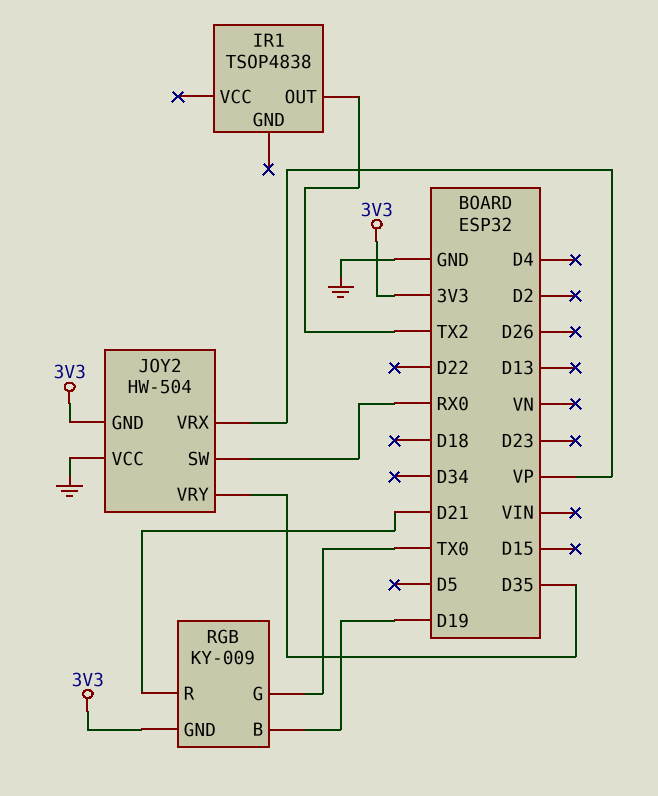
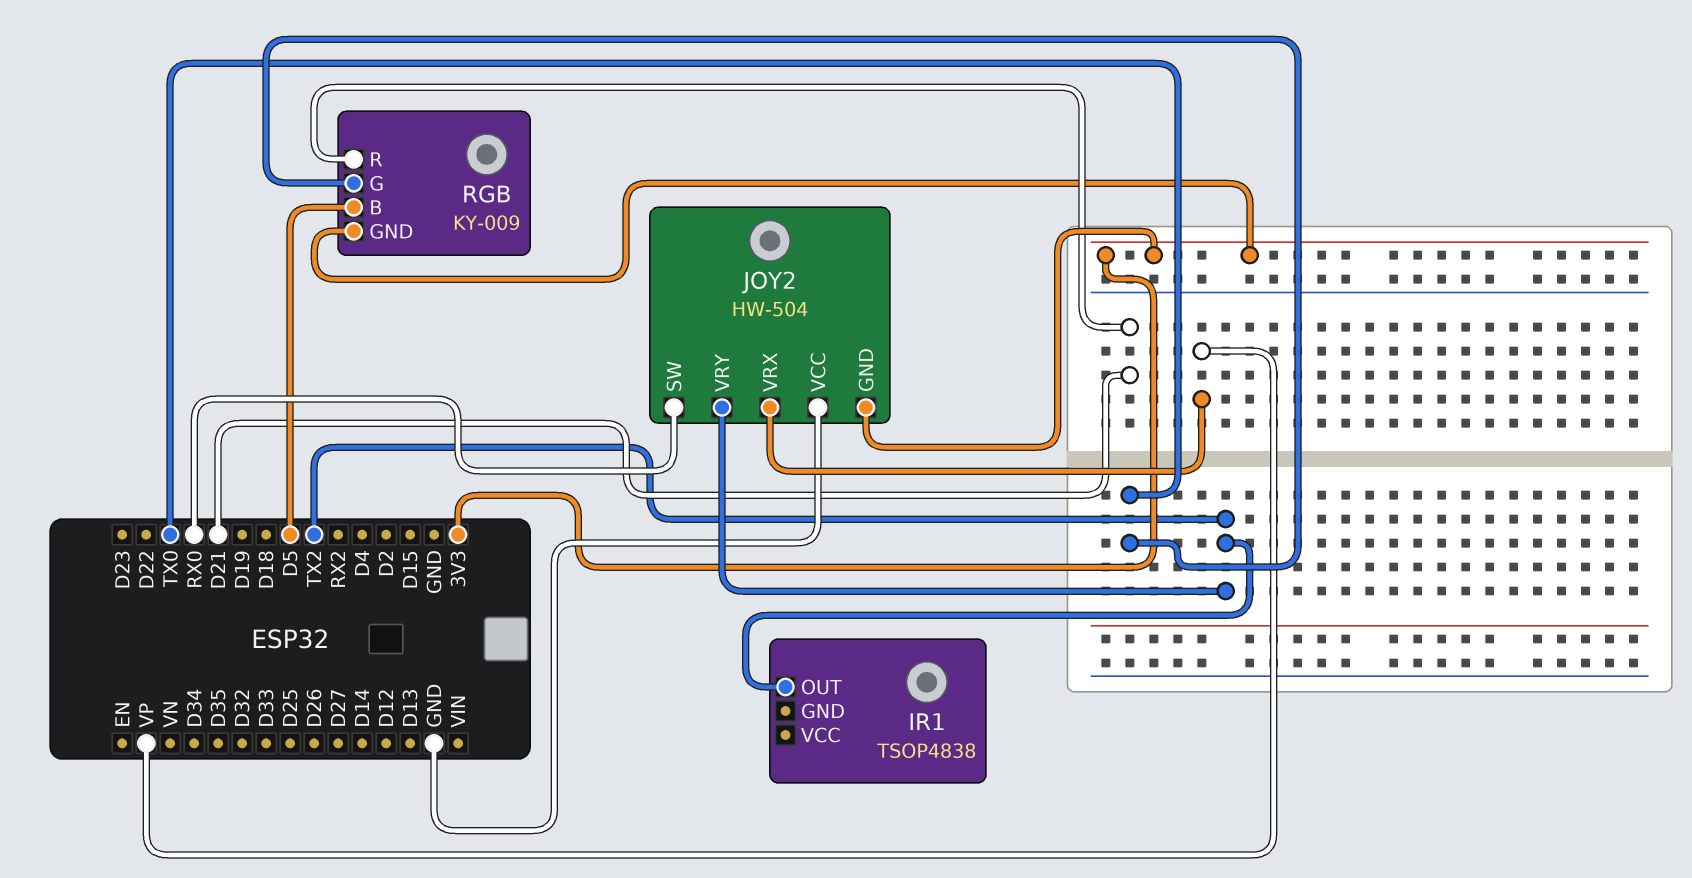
JOY2 pin VRY: D35 -> TX2
RGB pin B: D19 -> D5

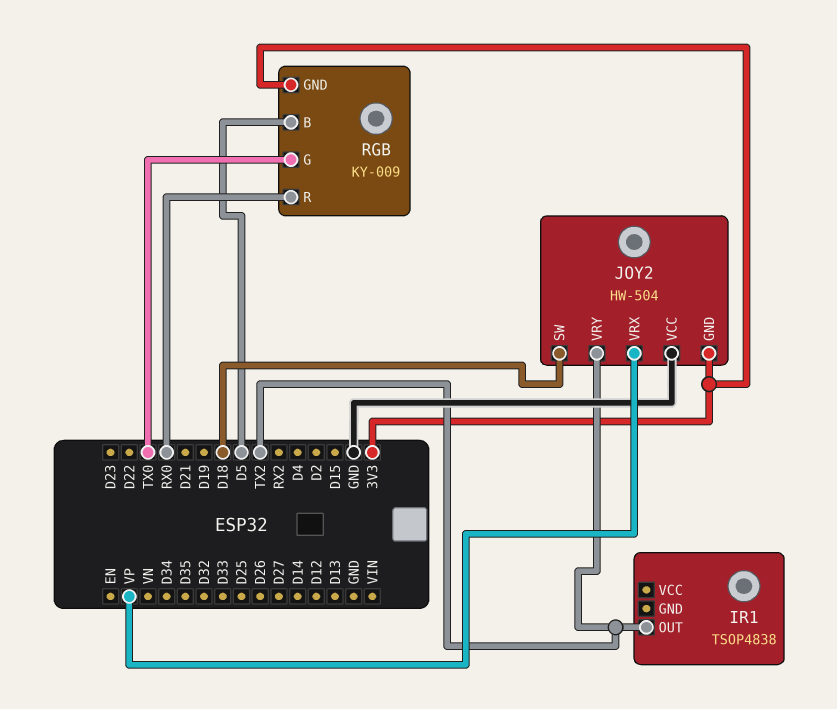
JOY2 pin SW: RX0 -> D18
RGB pin R: D21 -> RX0

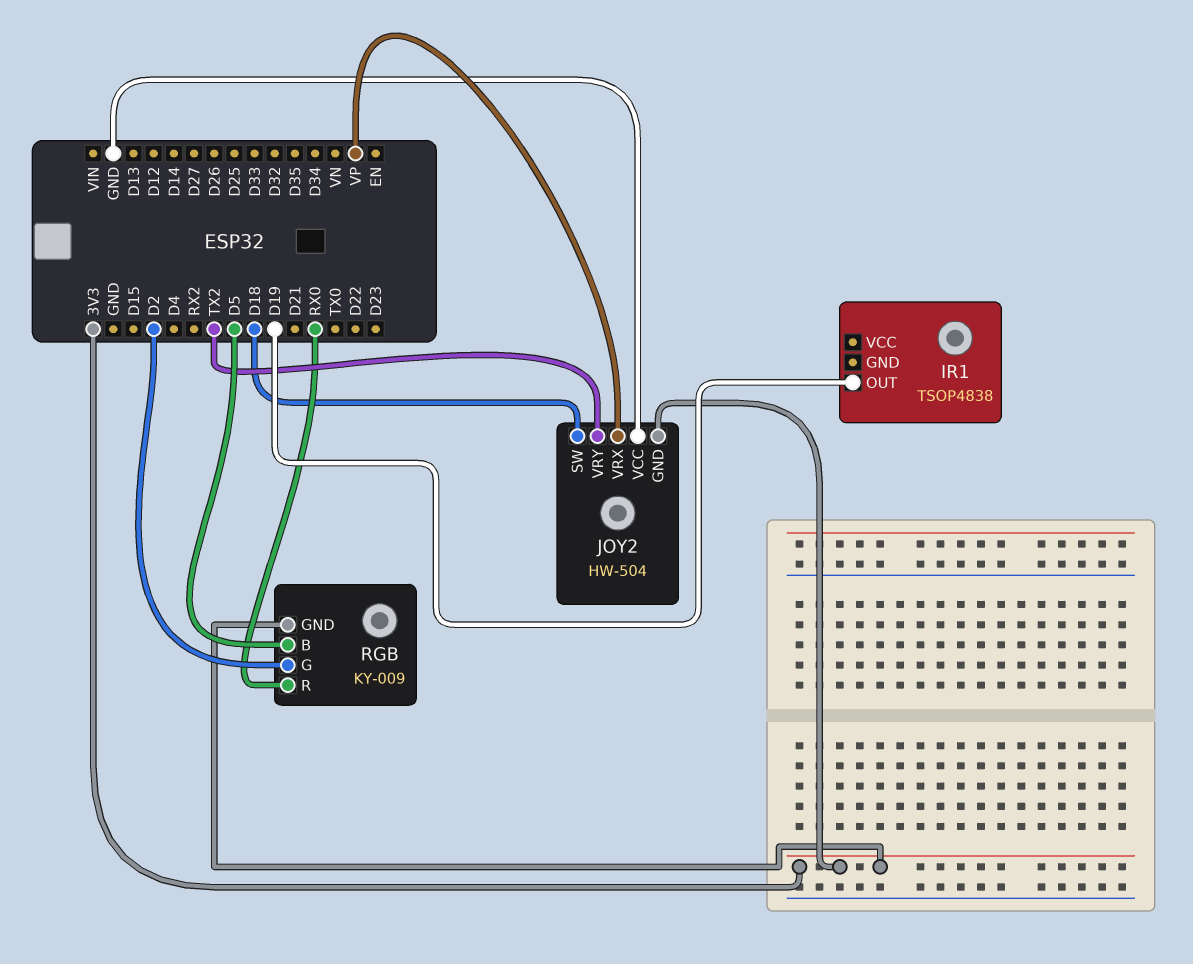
IR1 pin OUT: TX2 -> D19
RGB pin G: TX0 -> D2

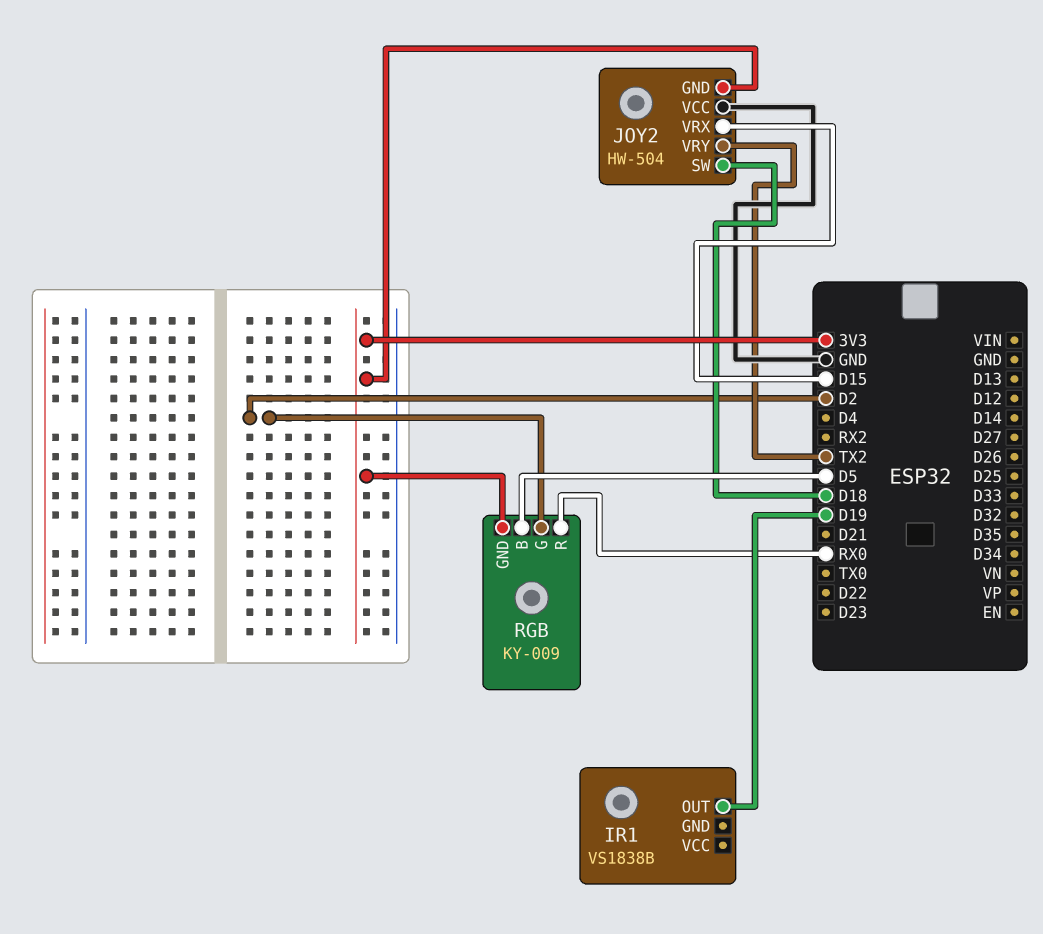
IR1: TSOP4838 -> VS1838B
JOY2 pin VRX: VP -> D15

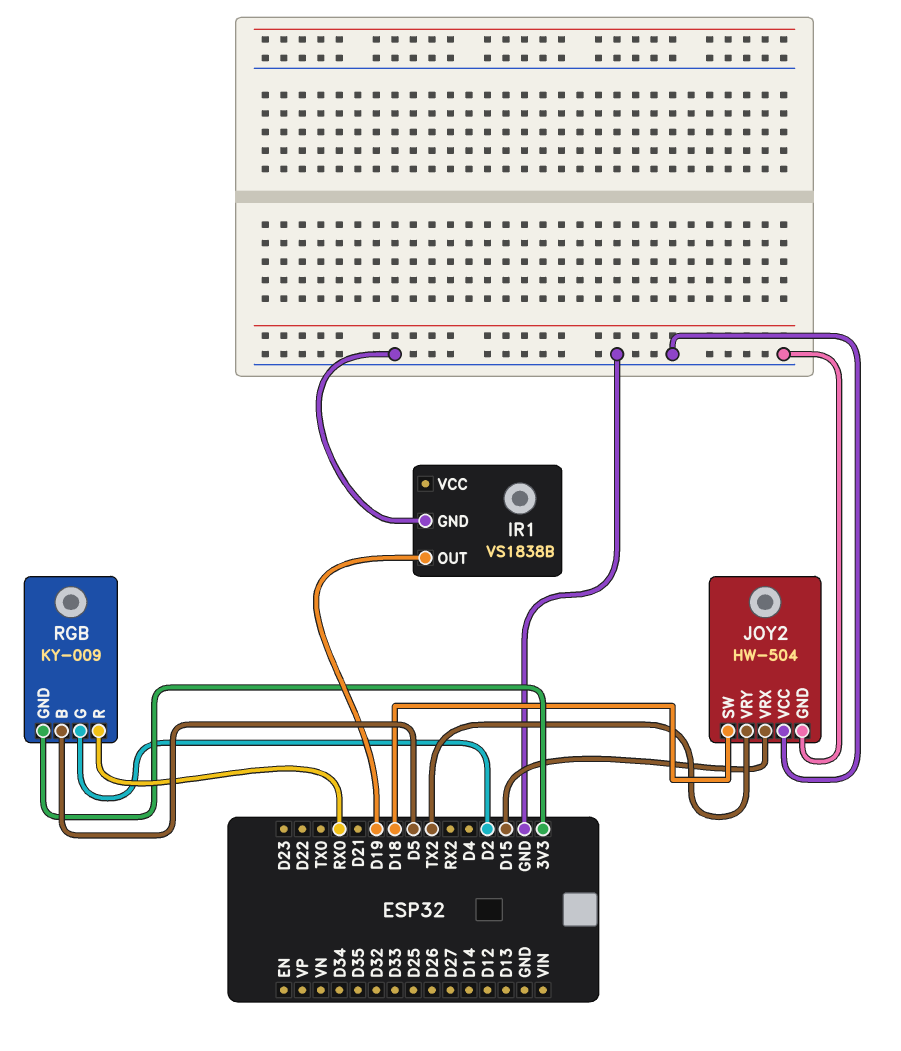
IR1 pin GND: none -> GND
JOY2 pin GND: 3V3 -> GND

